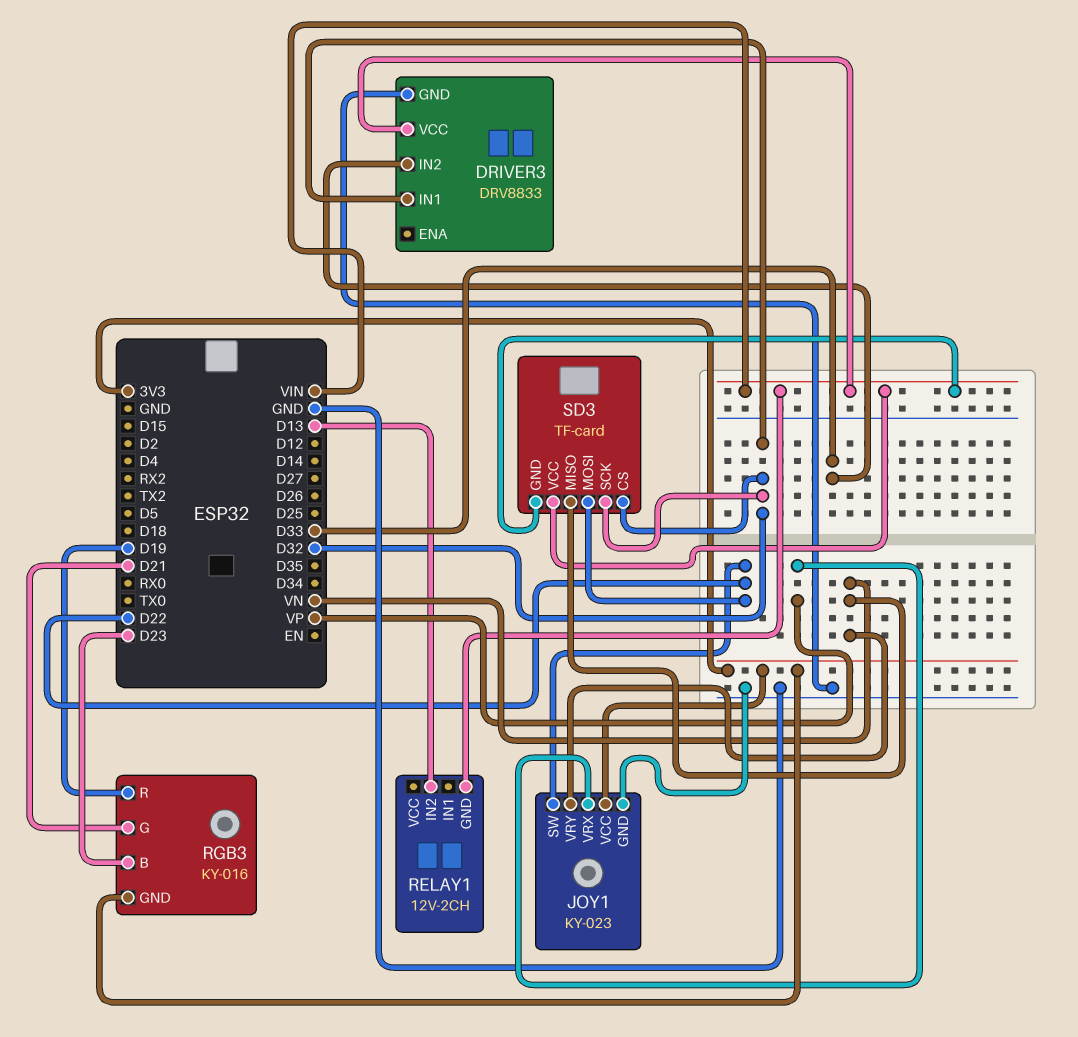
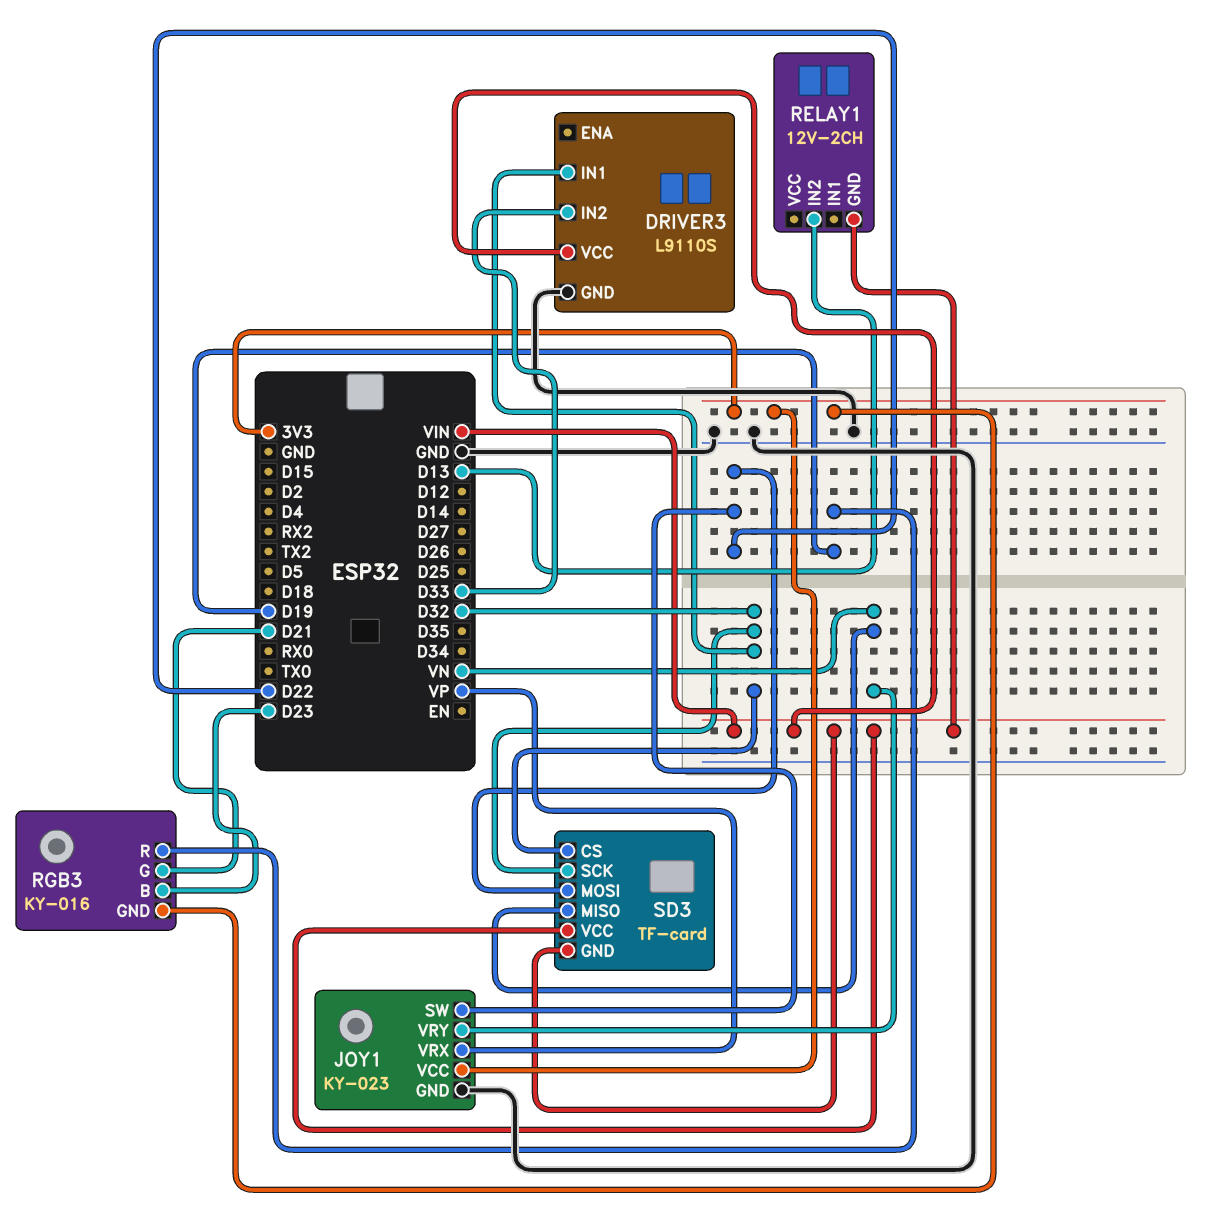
DRIVER3: DRV8833 -> L9110S

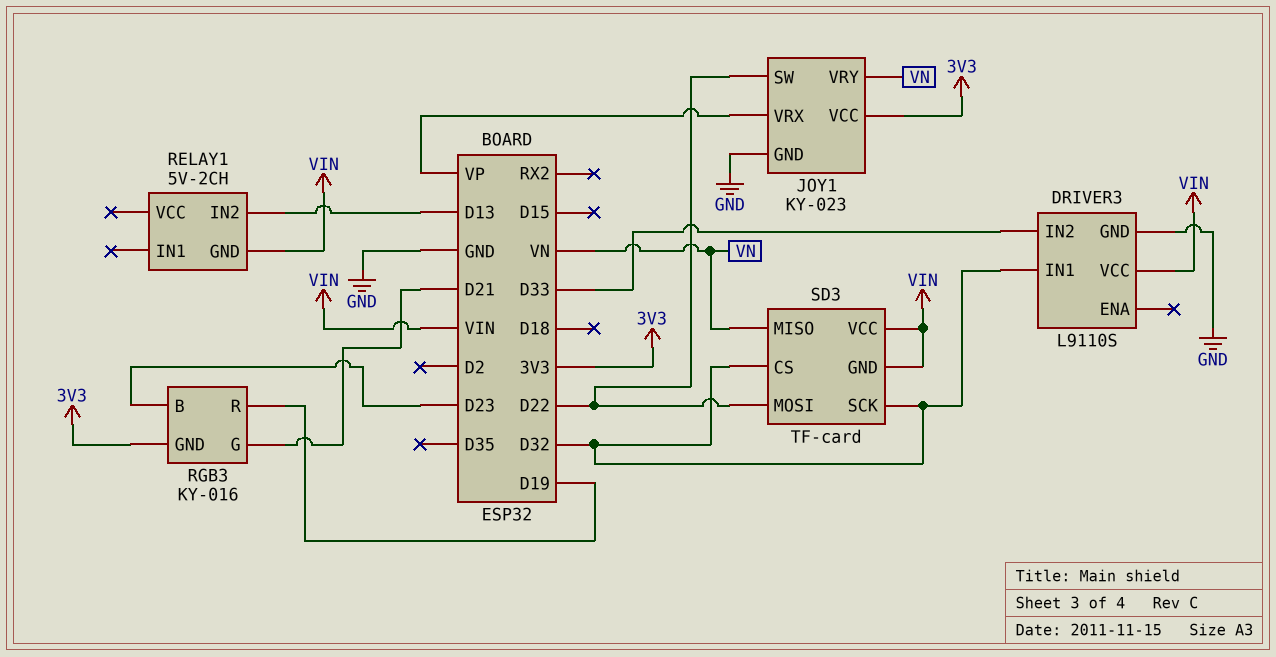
RELAY1: 12V-2CH -> 5V-2CH

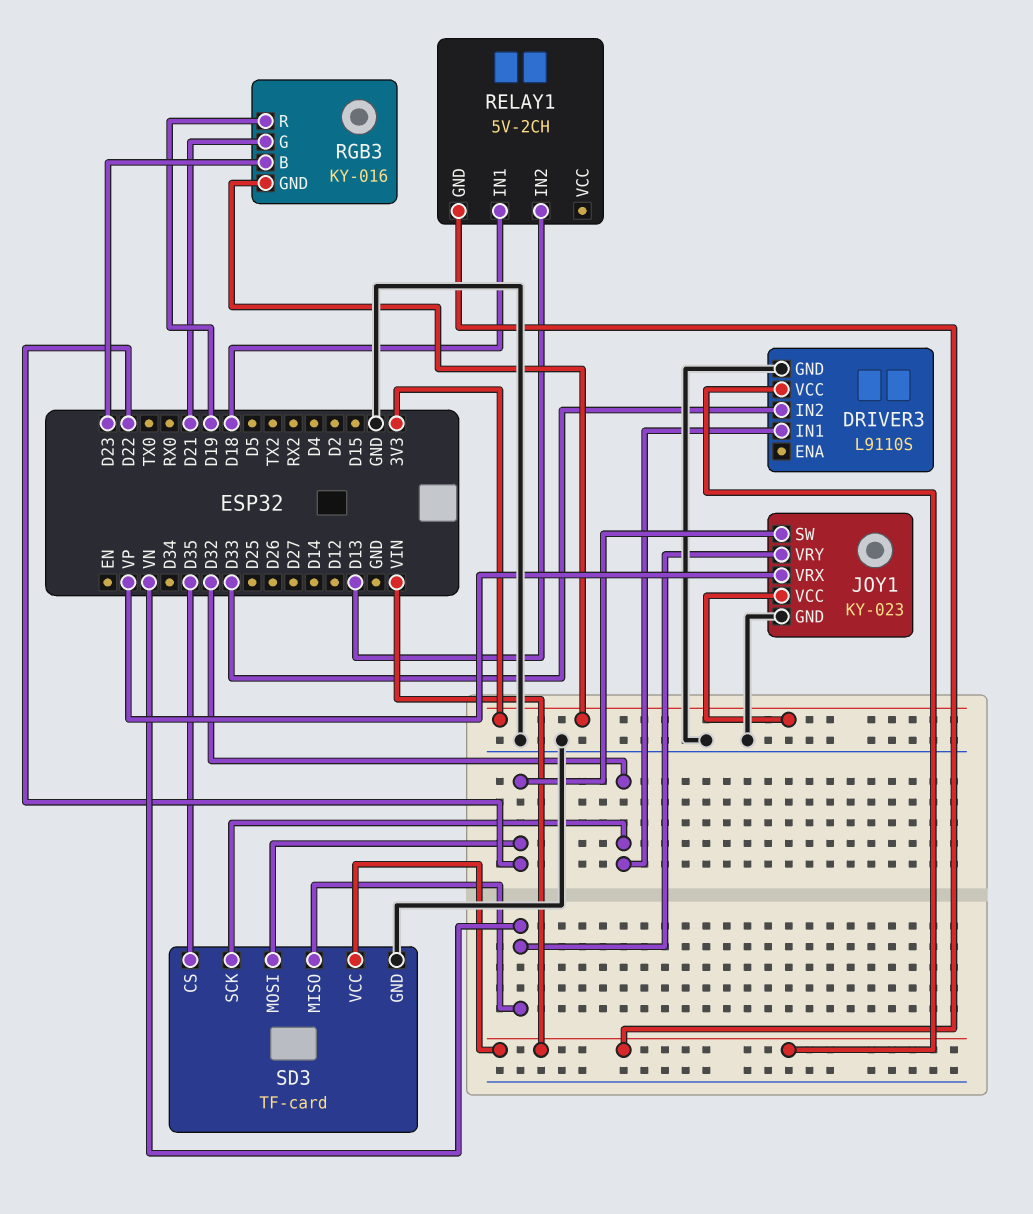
RELAY1 pin IN1: none -> D18
SD3 pin CS: D32 -> D35
SD3 pin GND: VIN -> GND

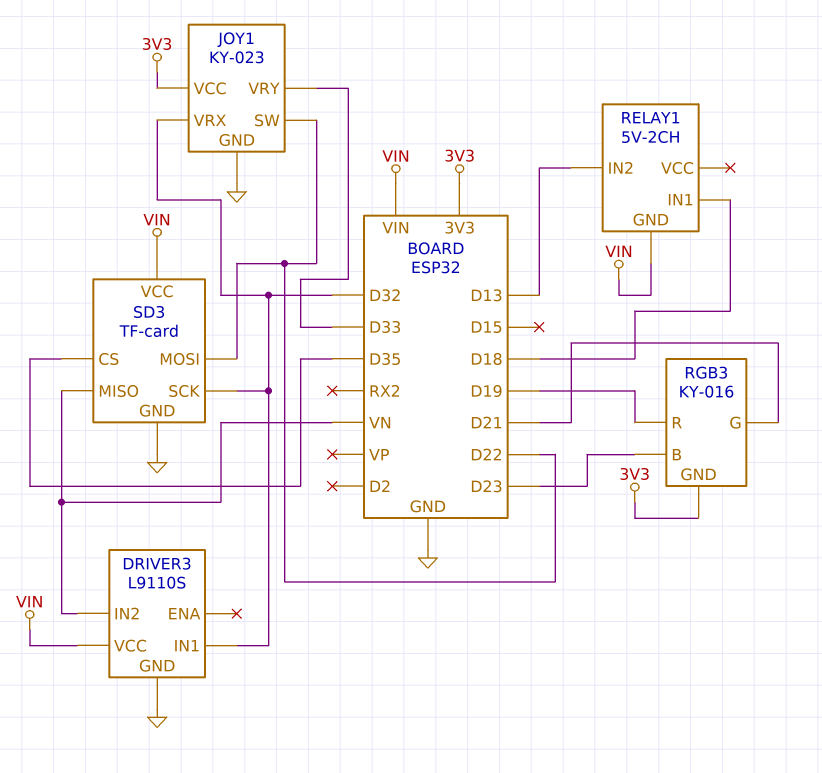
DRIVER3 pin IN2: D33 -> VN
JOY1 pin VRX: VP -> D32
JOY1 pin VRY: VN -> D33

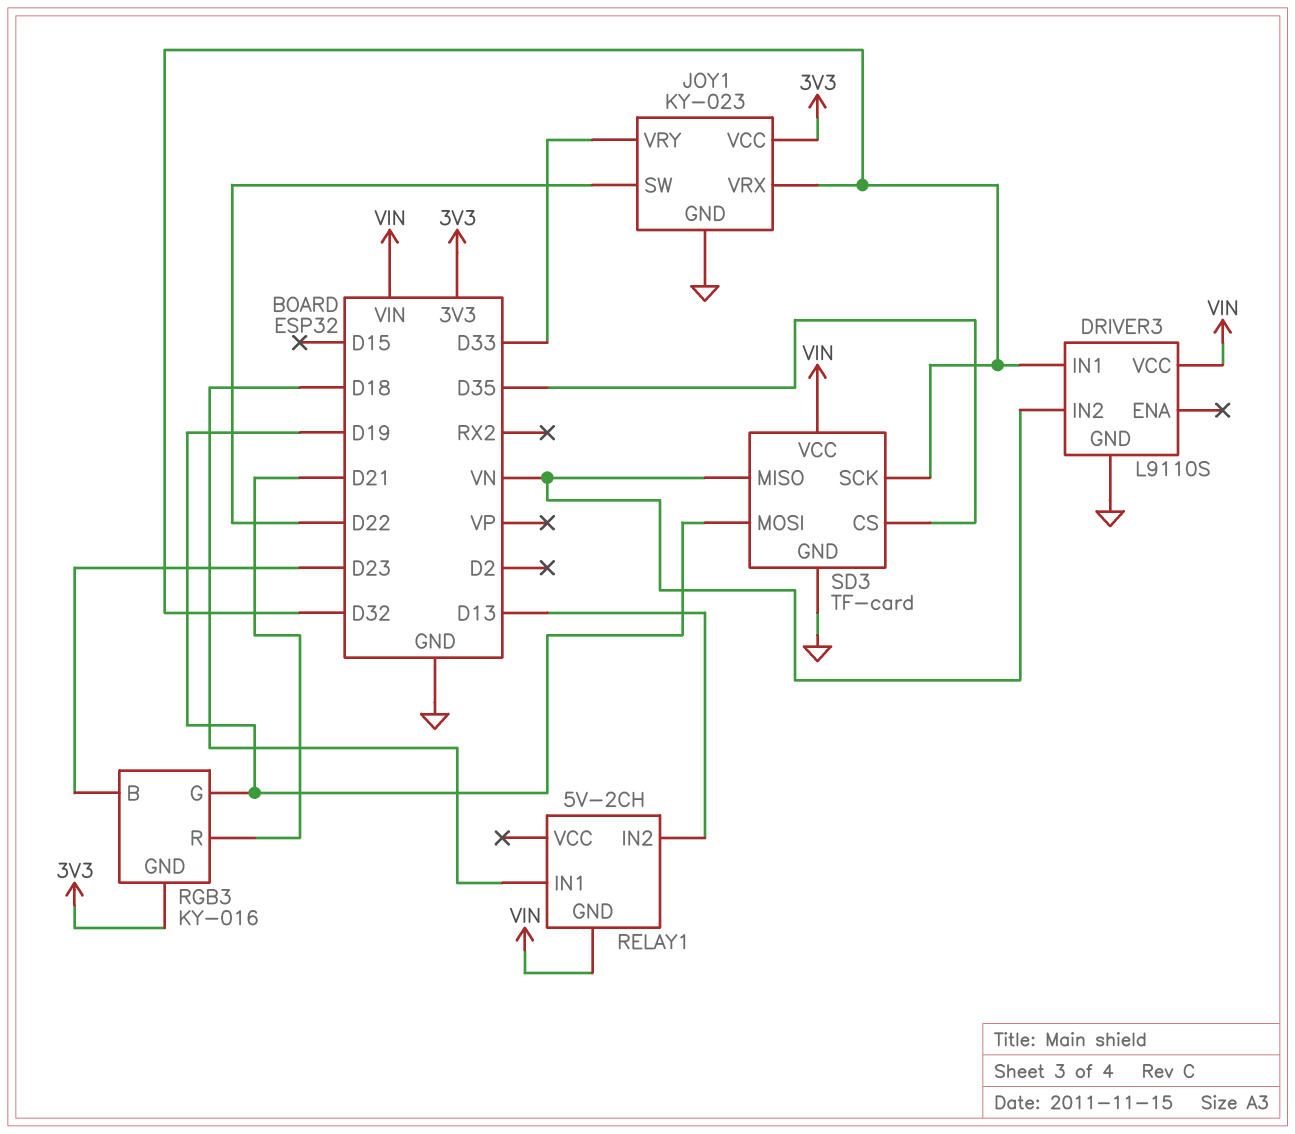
RGB3 pin G: D21 -> D19
RGB3 pin R: D19 -> D21
SD3 pin MOSI: D22 -> D19

